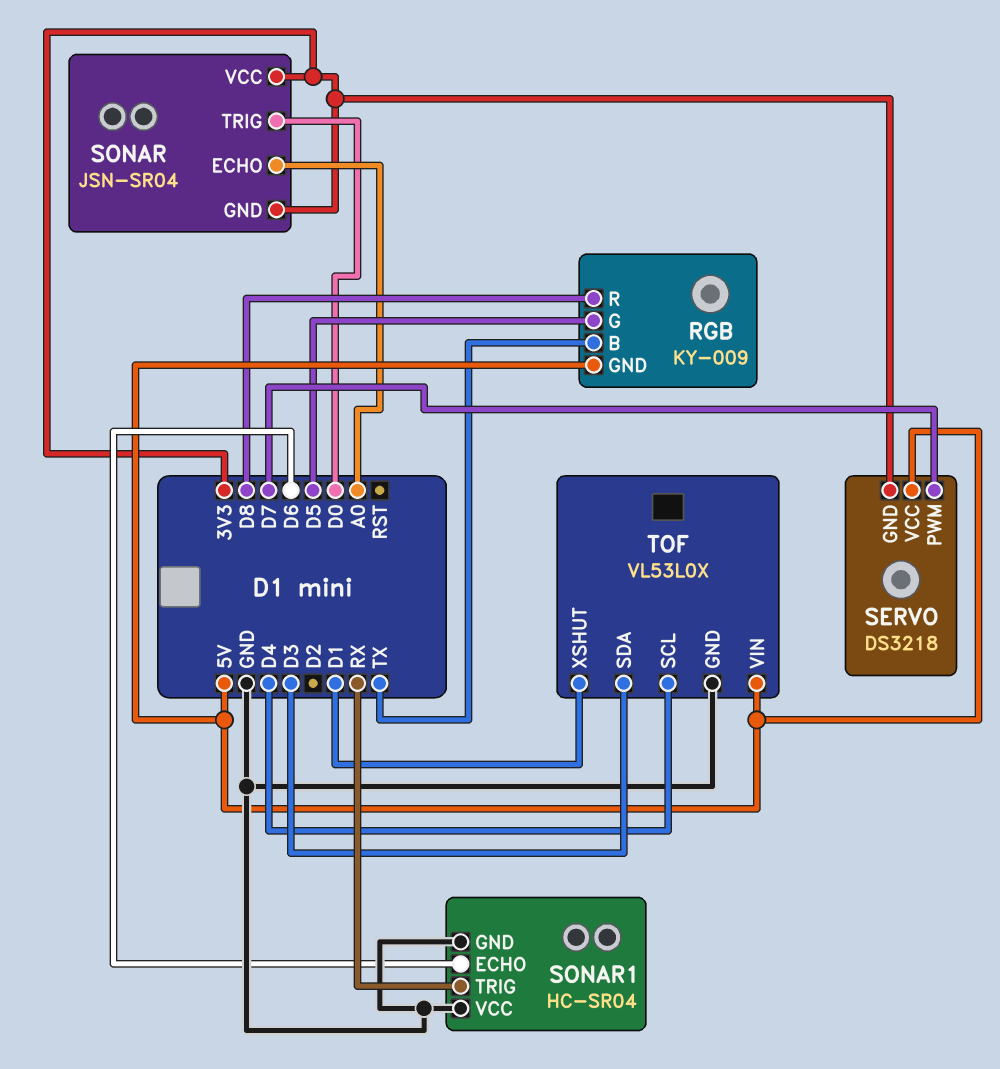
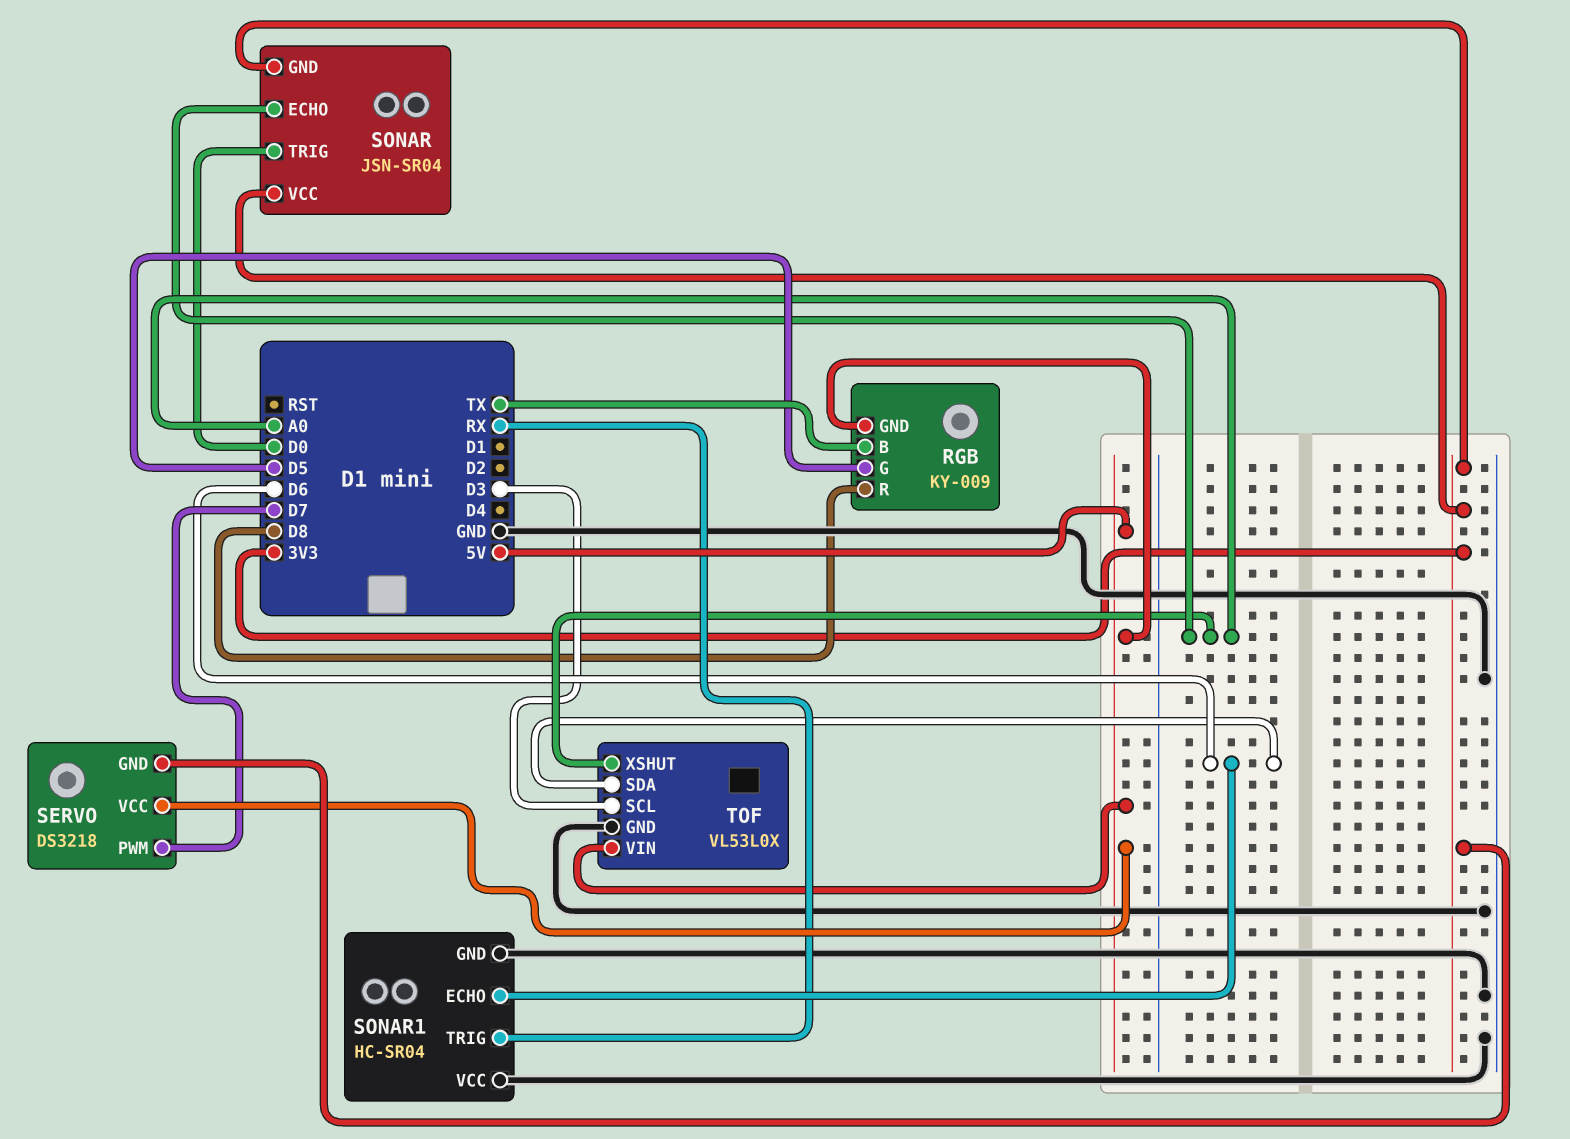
TOF pin SCL: D4 -> D3
TOF pin SDA: D3 -> D6
TOF pin XSHUT: D1 -> A0

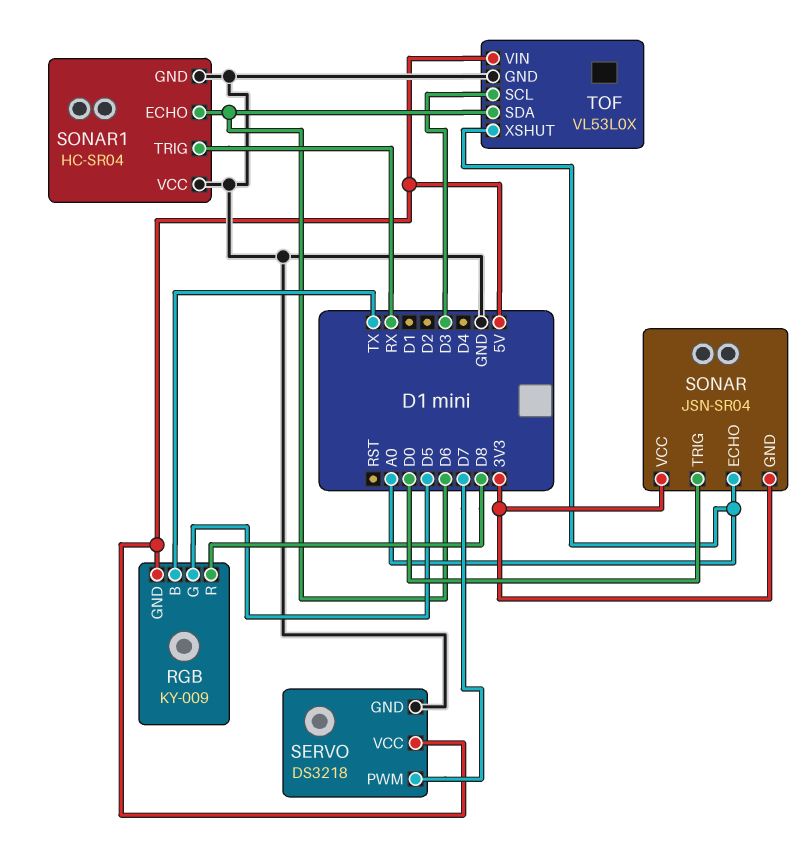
SERVO pin GND: 3V3 -> GND

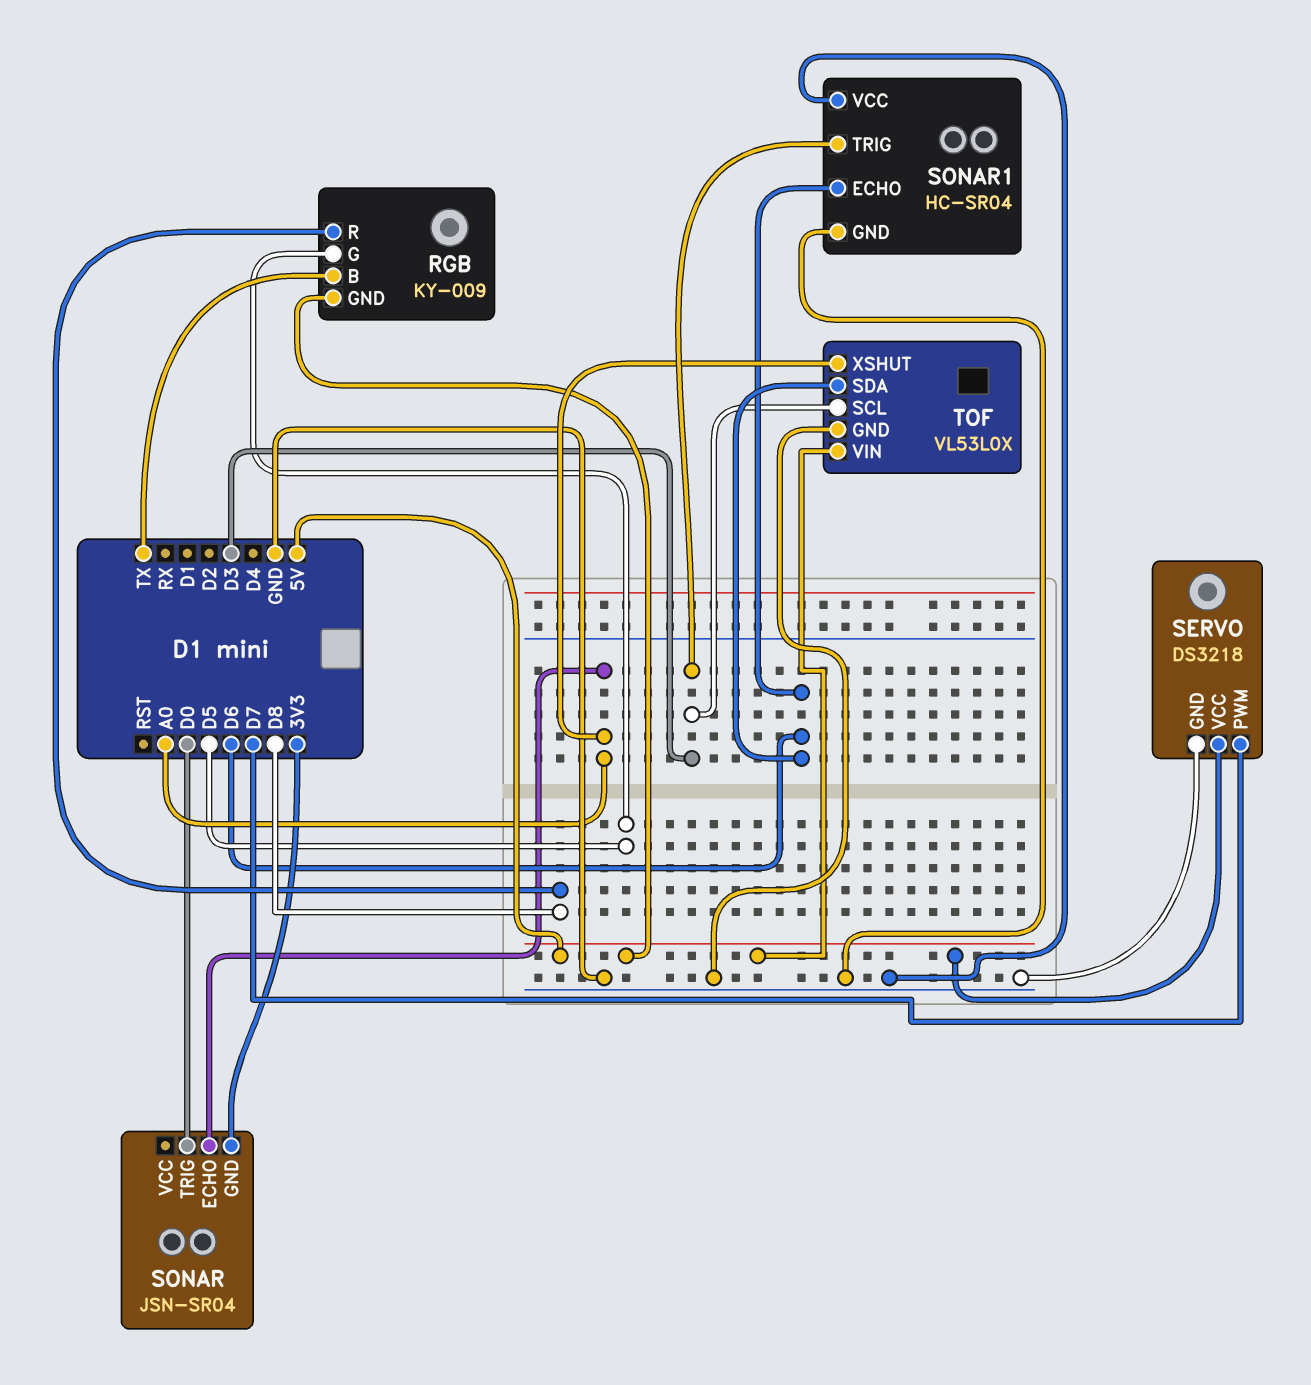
SONAR pin VCC: 3V3 -> none
SONAR1 pin TRIG: RX -> D3

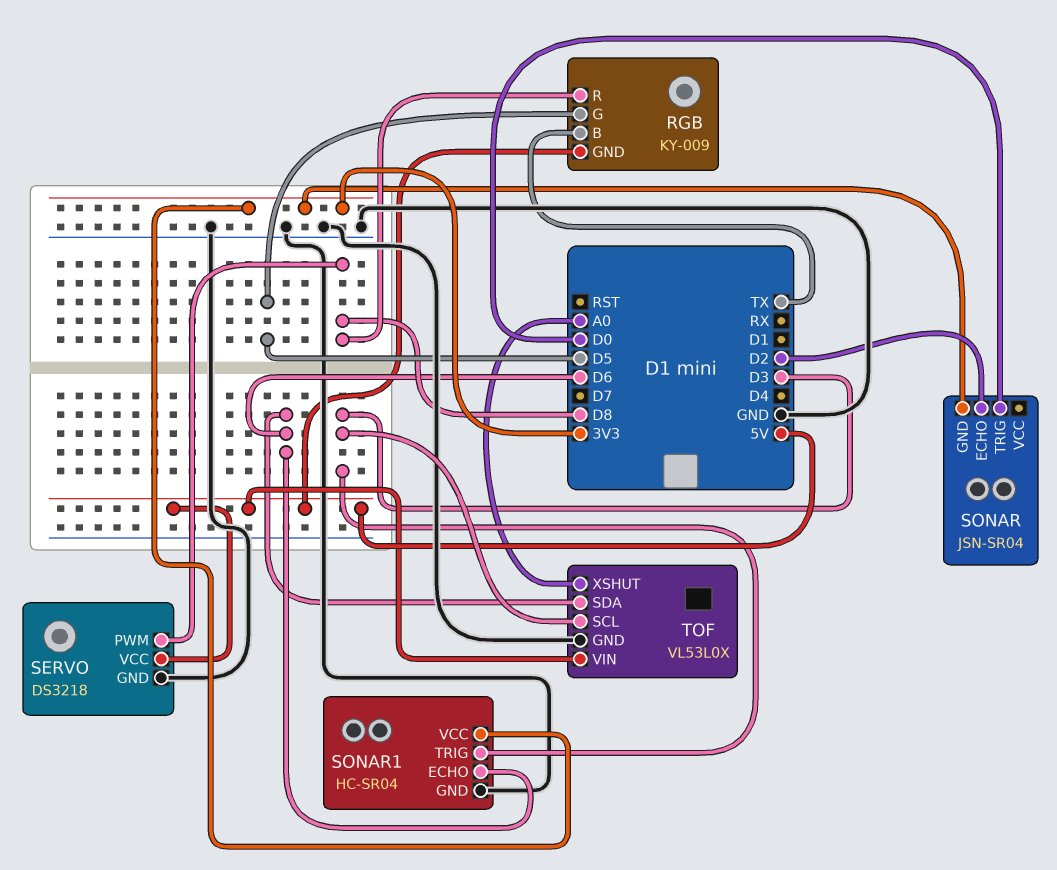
SERVO pin PWM: D7 -> D8
SONAR pin ECHO: A0 -> D2
SONAR1 pin VCC: GND -> 3V3

